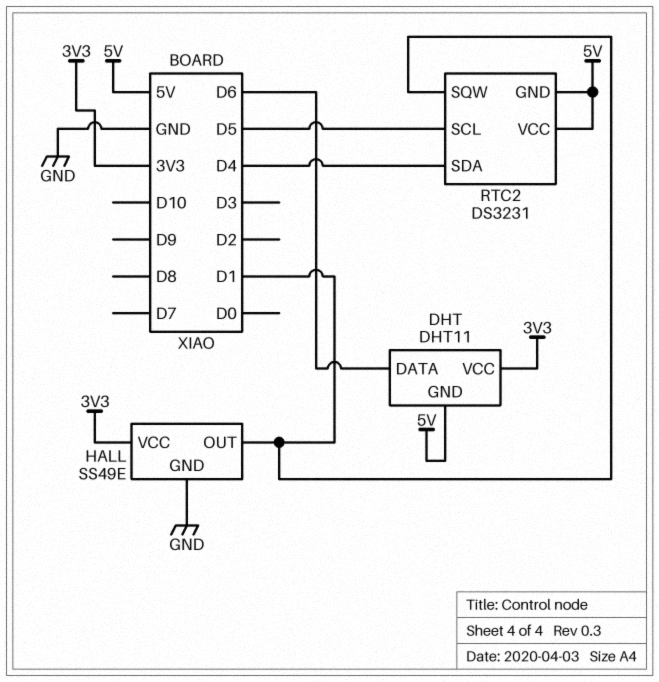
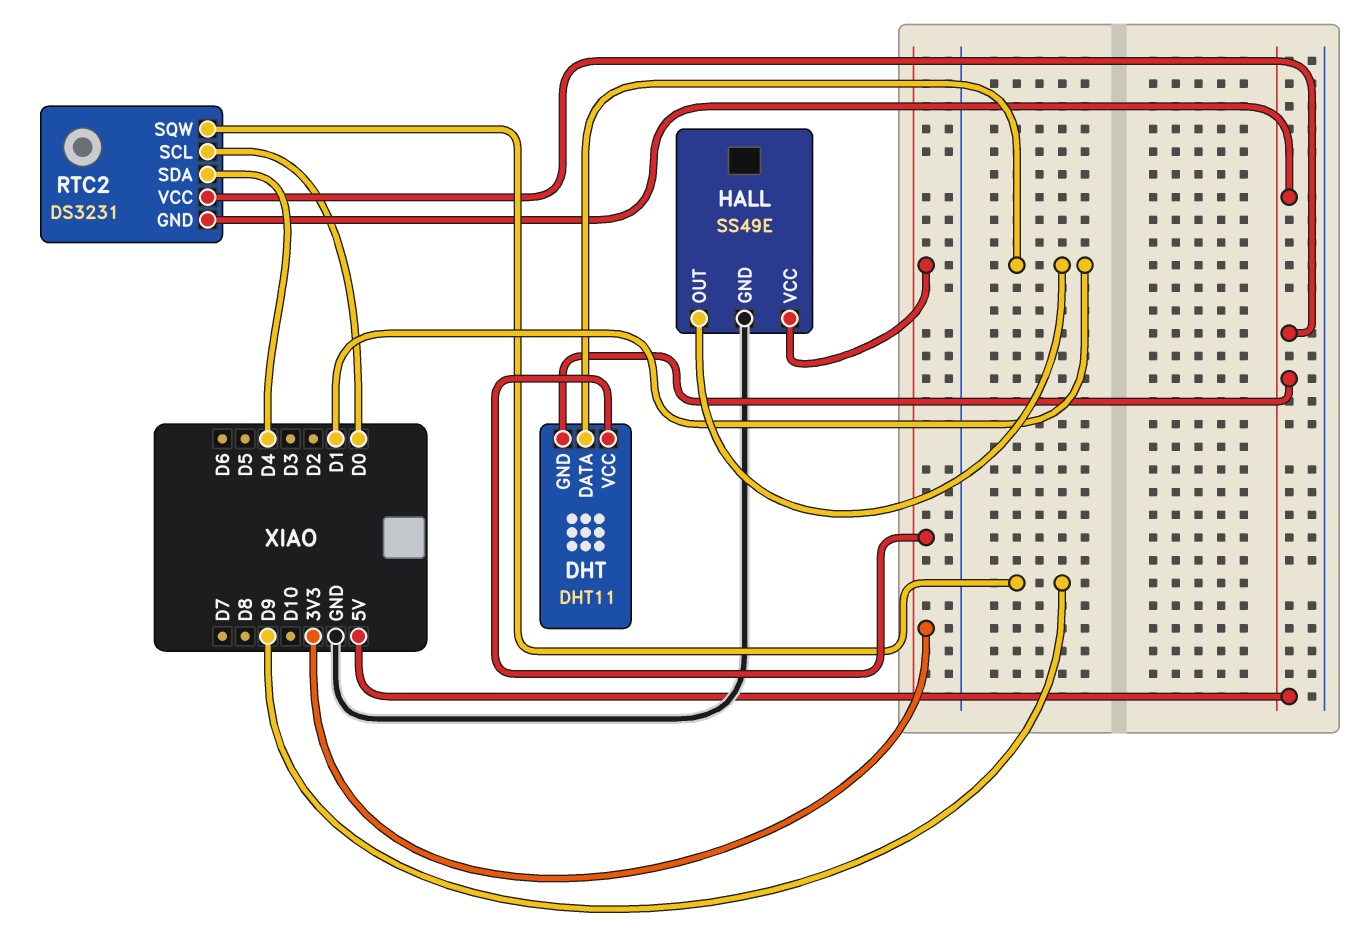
DHT pin DATA: D6 -> D1
RTC2 pin SCL: D5 -> D0
RTC2 pin SQW: D1 -> D9

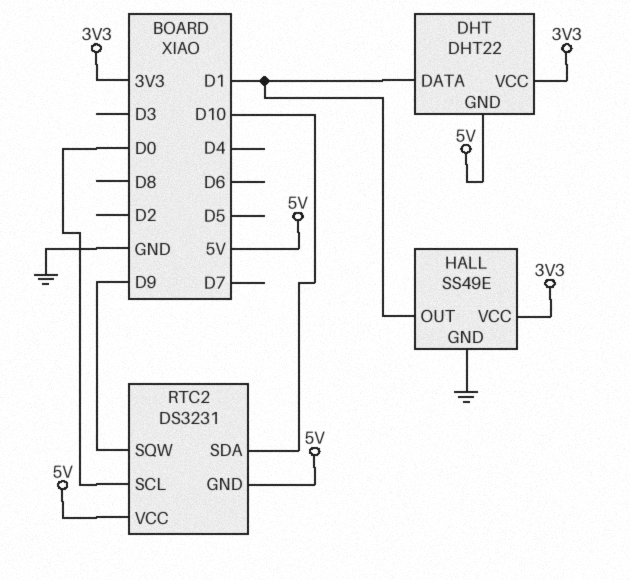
DHT: DHT11 -> DHT22
RTC2 pin SDA: D4 -> D10

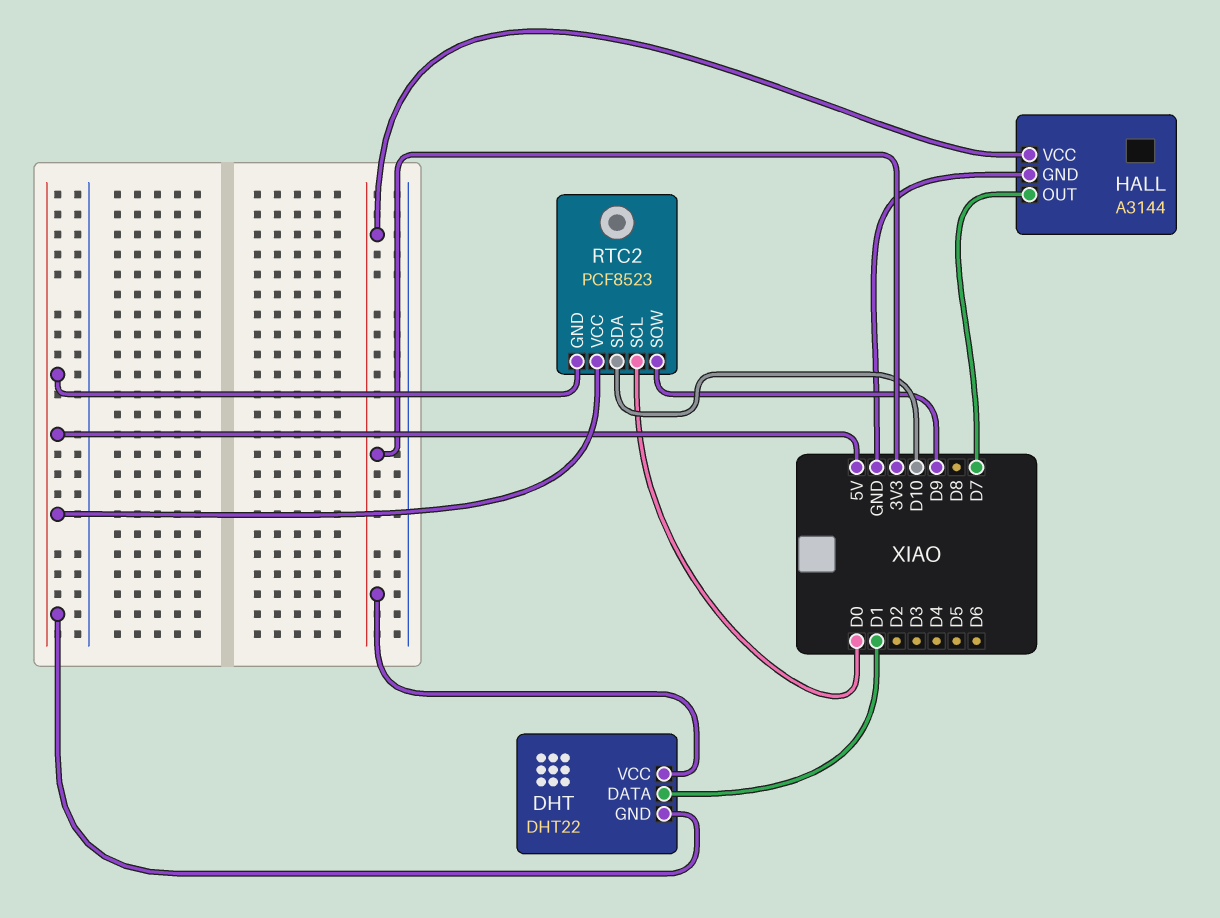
HALL: SS49E -> A3144
HALL pin OUT: D1 -> D7
RTC2: DS3231 -> PCF8523

